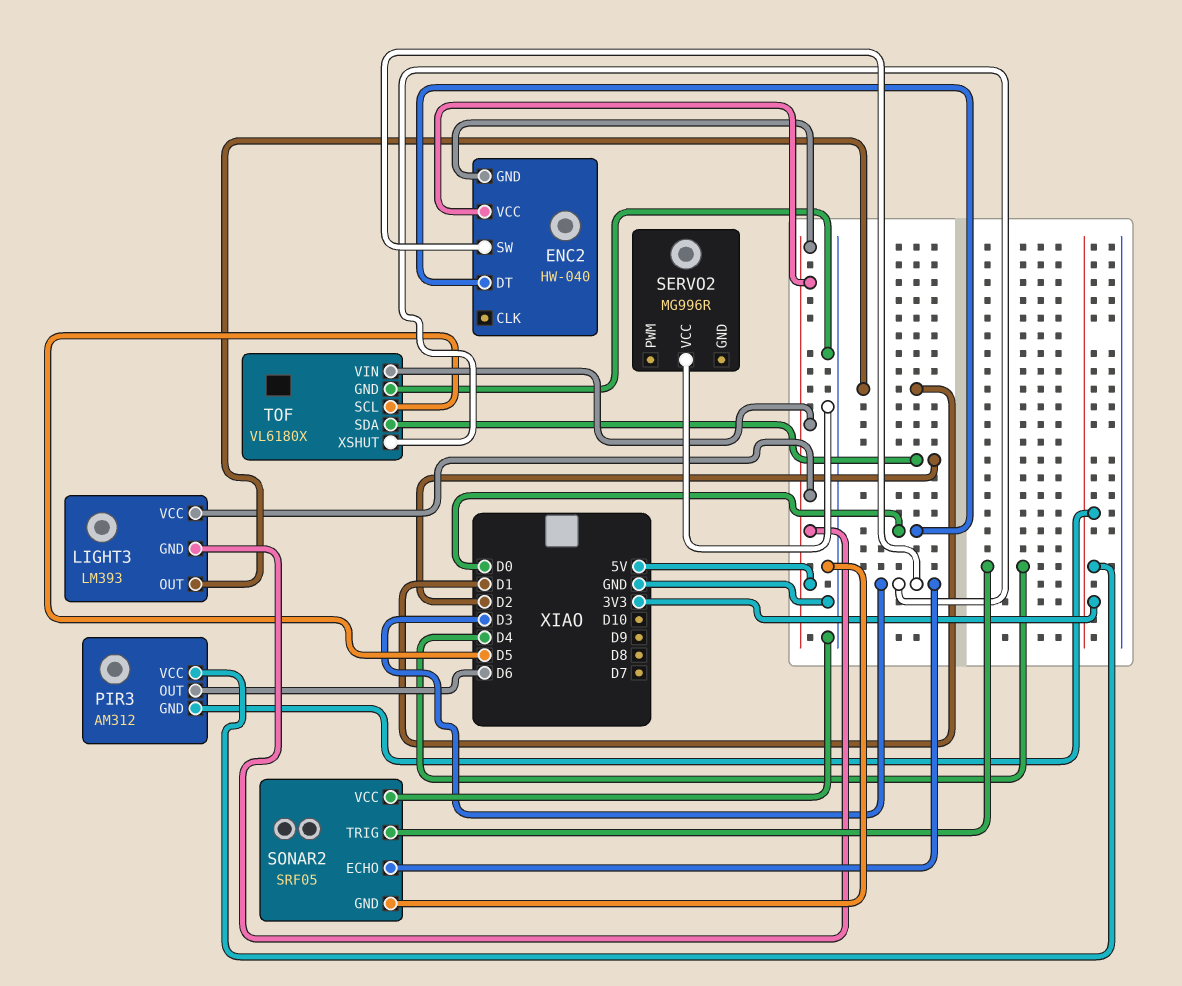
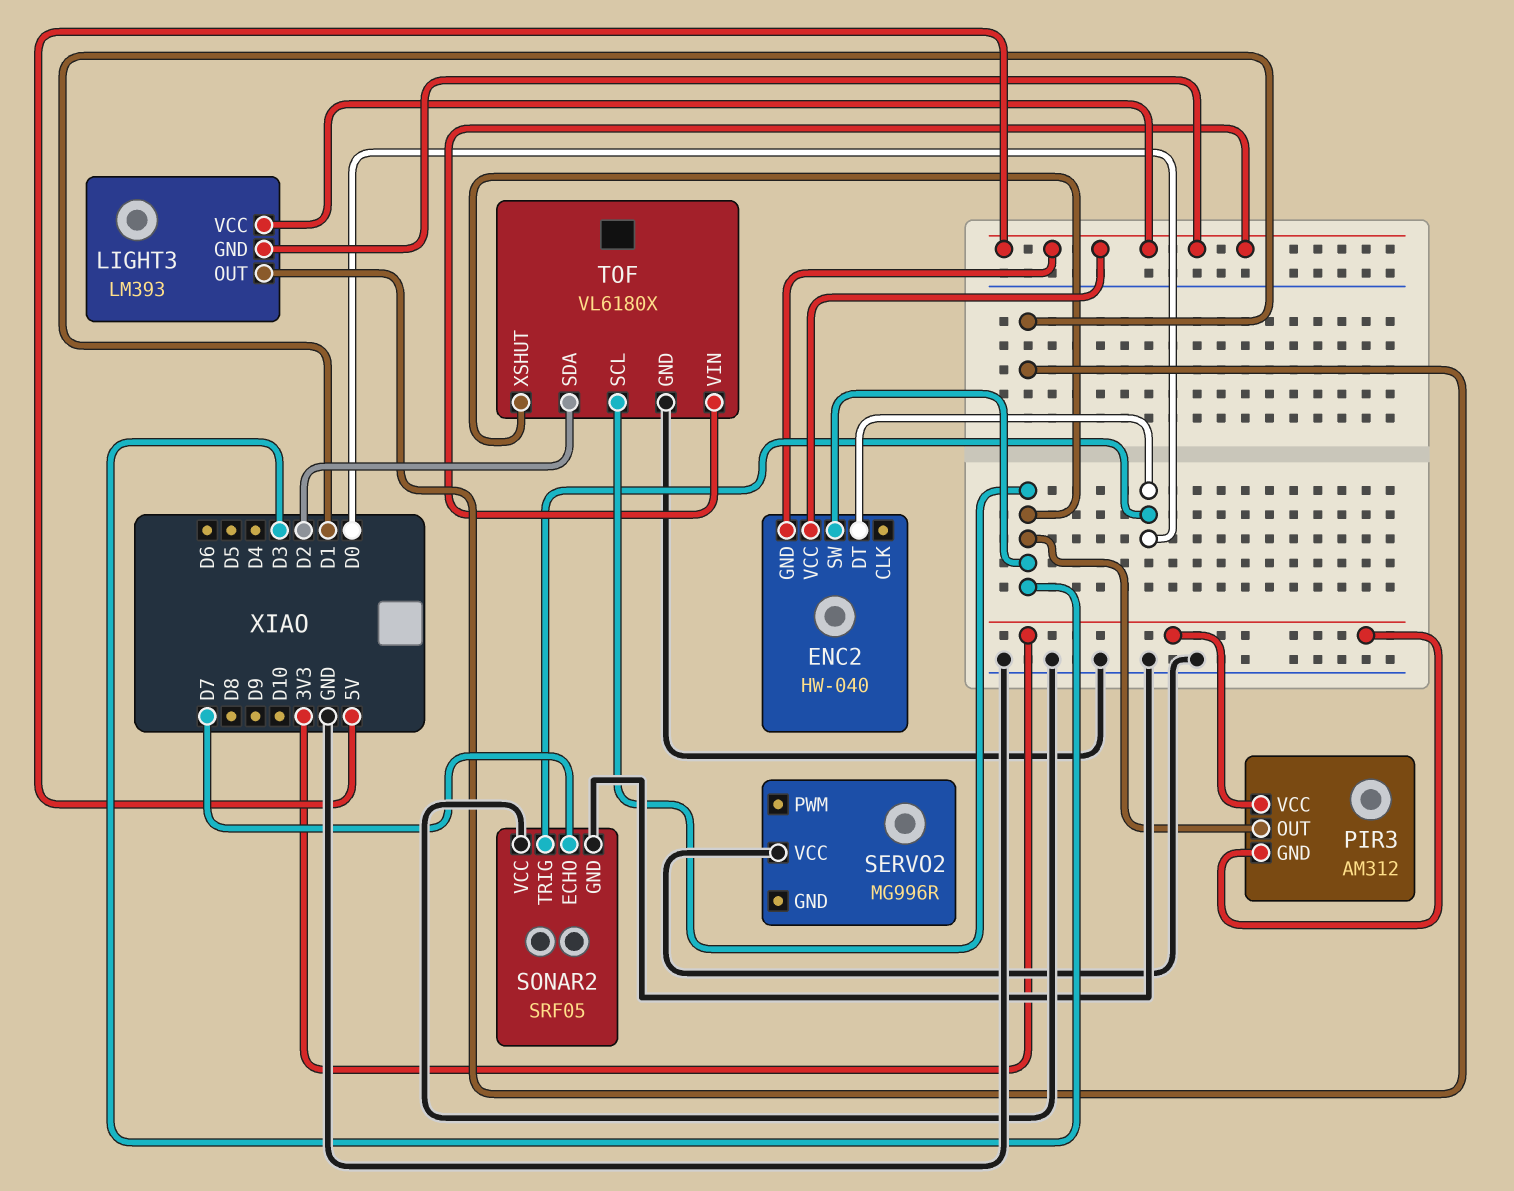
PIR3 pin OUT: D6 -> D3
SONAR2 pin ECHO: D3 -> D7
SONAR2 pin TRIG: D4 -> D0
TOF pin SCL: D5 -> D3

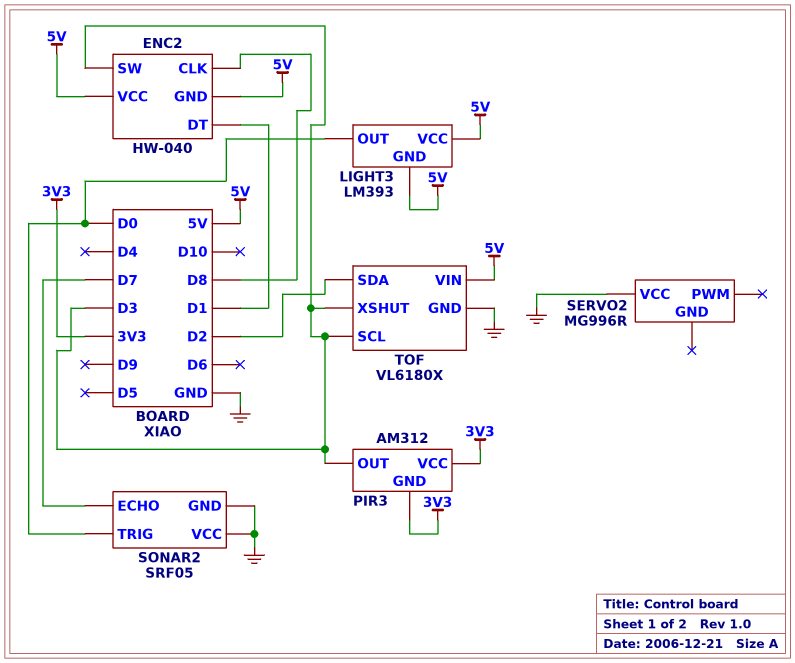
ENC2 pin CLK: none -> D8
ENC2 pin DT: D0 -> D1
LIGHT3 pin OUT: D1 -> D0

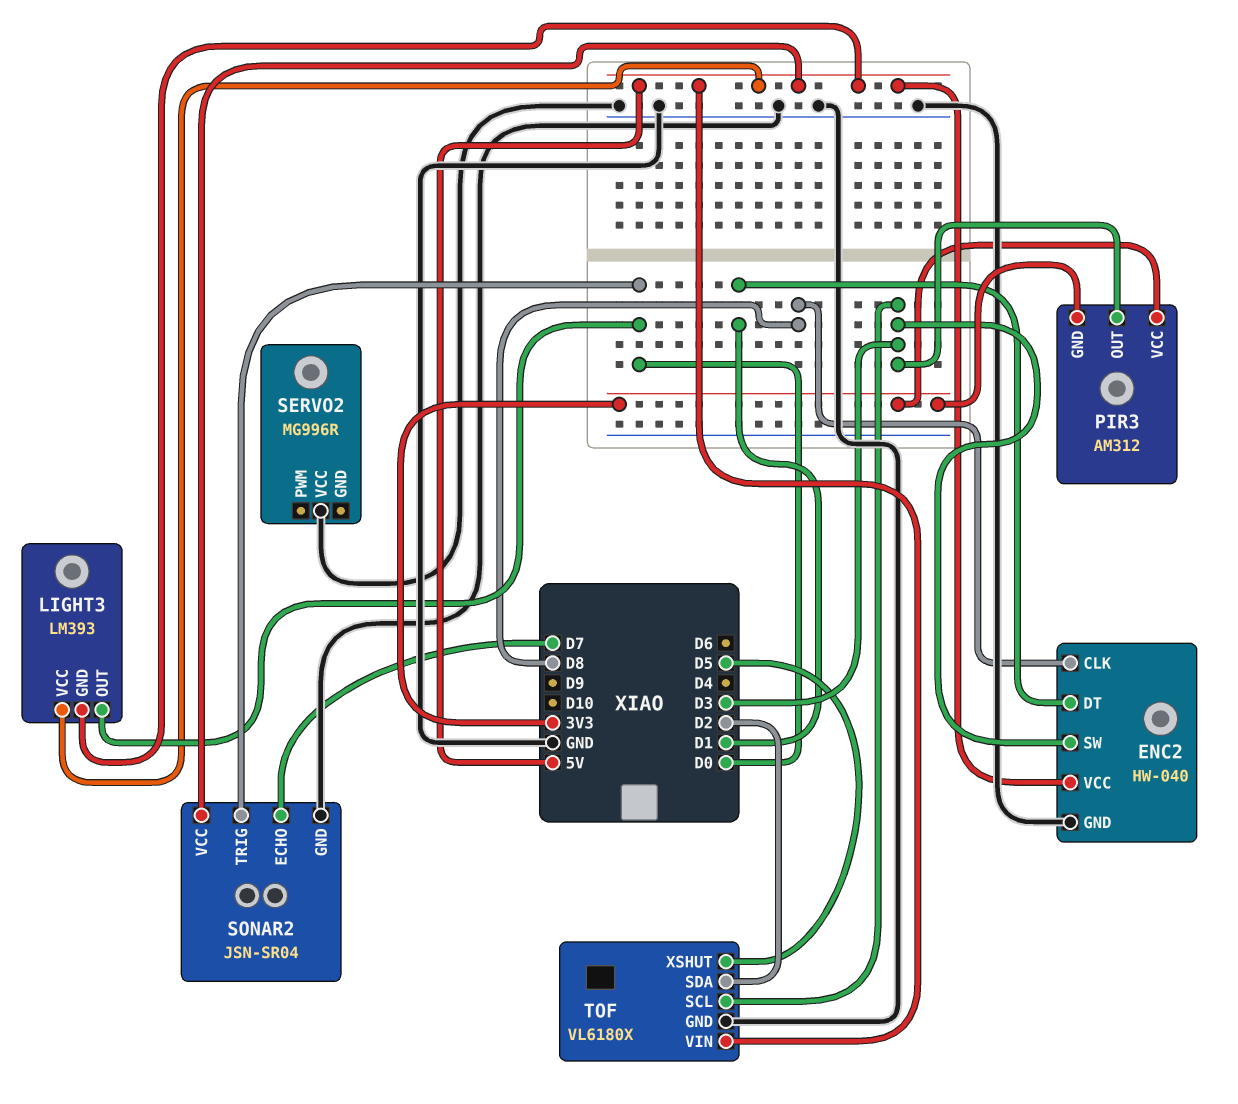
ENC2 pin GND: 5V -> GND
SONAR2: SRF05 -> JSN-SR04
SONAR2 pin VCC: GND -> 5V
TOF pin XSHUT: D3 -> D5

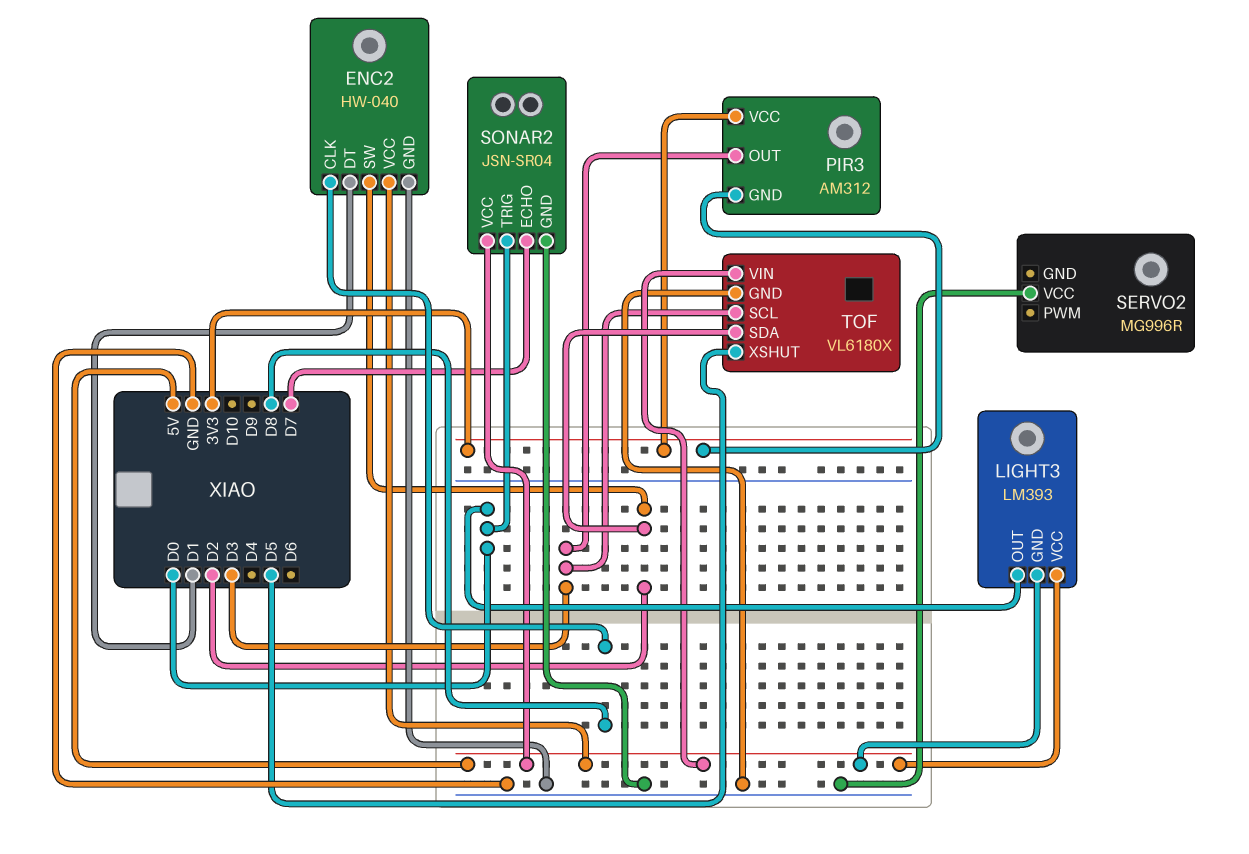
ENC2 pin SW: D3 -> D2

